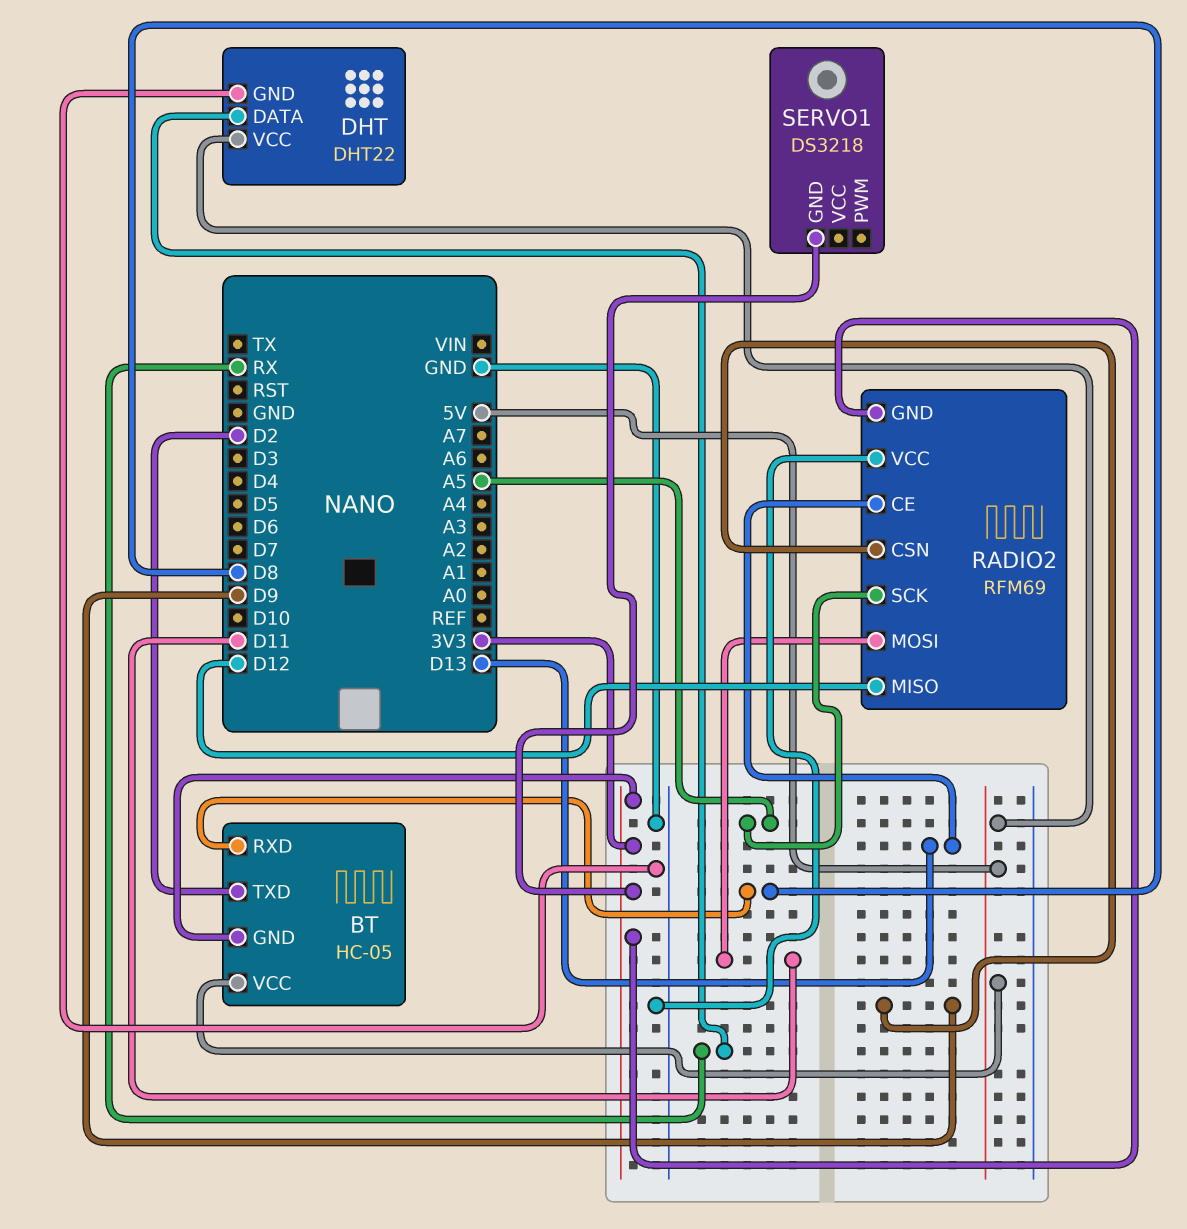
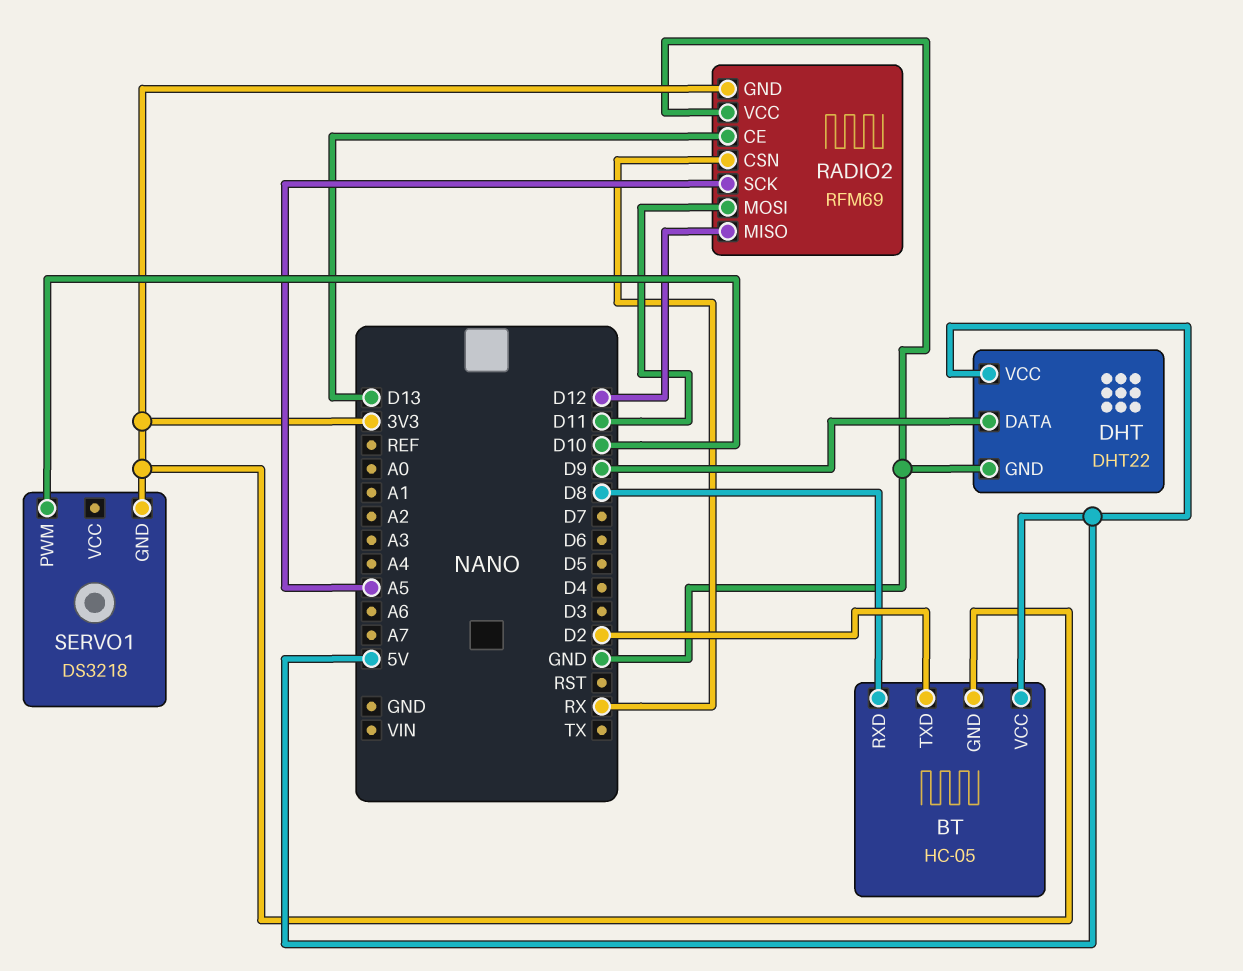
DHT pin DATA: RX -> D9
RADIO2 pin CSN: D9 -> RX
SERVO1 pin PWM: none -> D10

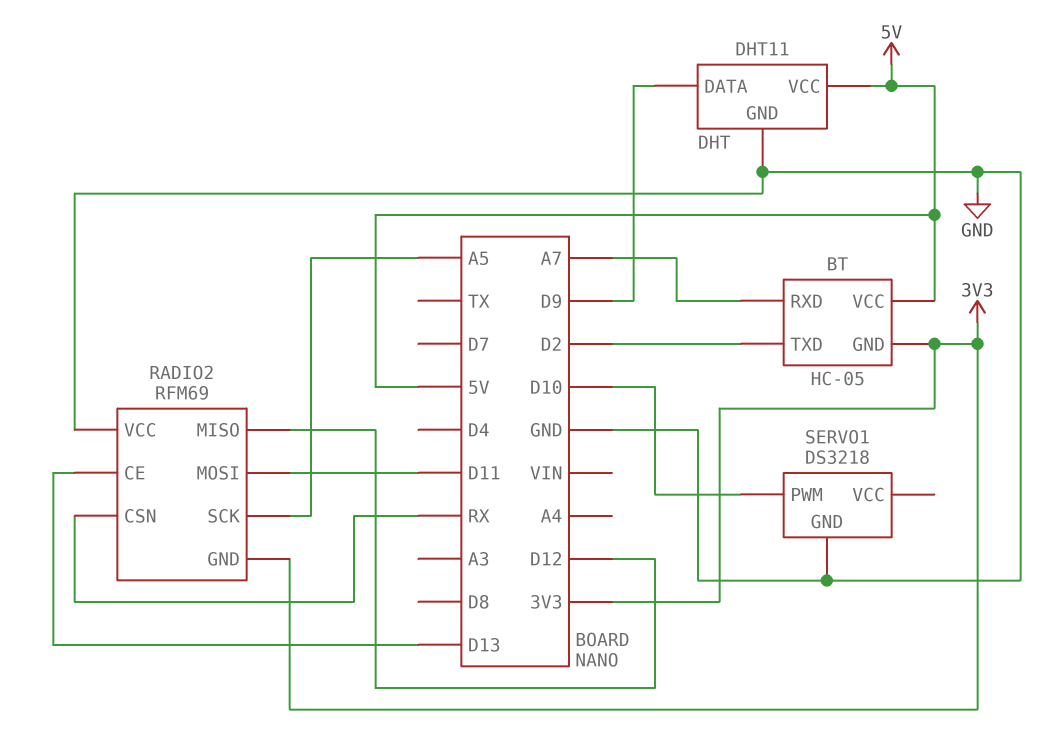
BT pin RXD: D8 -> A7
DHT: DHT22 -> DHT11
SERVO1 pin GND: 3V3 -> GND

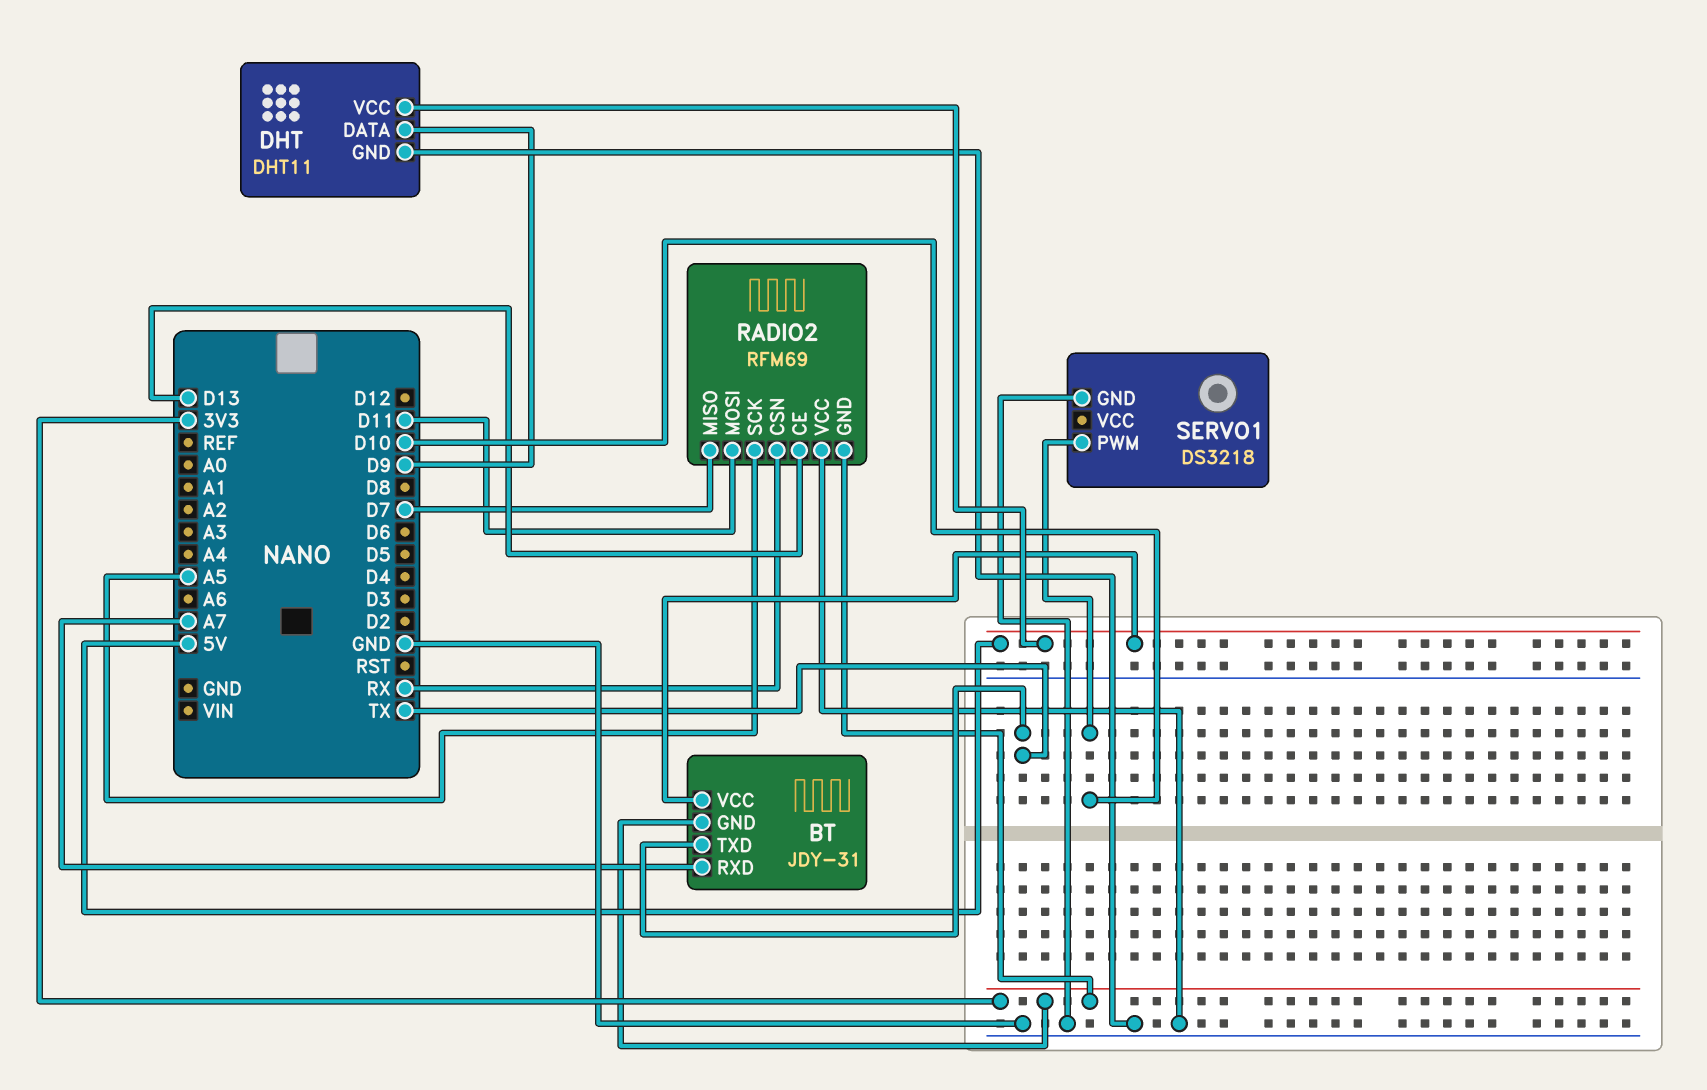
BT: HC-05 -> JDY-31
BT pin TXD: D2 -> TX
RADIO2 pin MISO: D12 -> D7

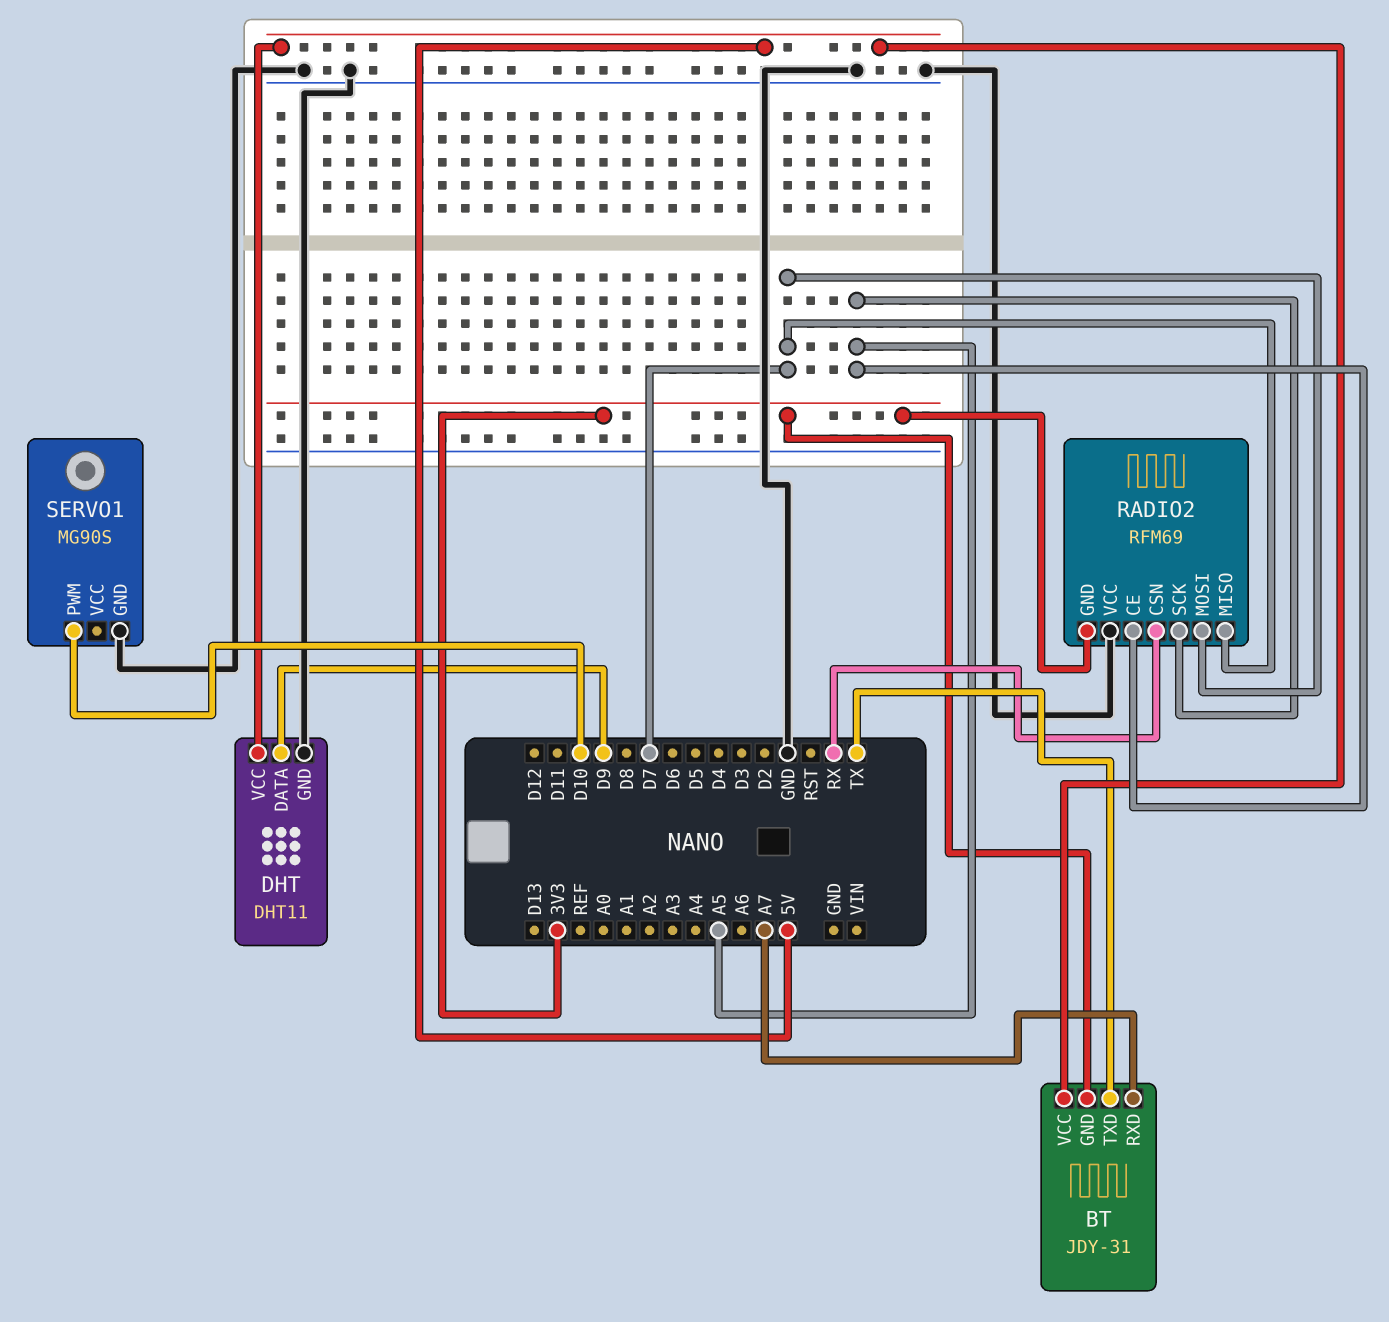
RADIO2 pin CE: D13 -> A5
RADIO2 pin MOSI: D11 -> D7
SERVO1: DS3218 -> MG90S

